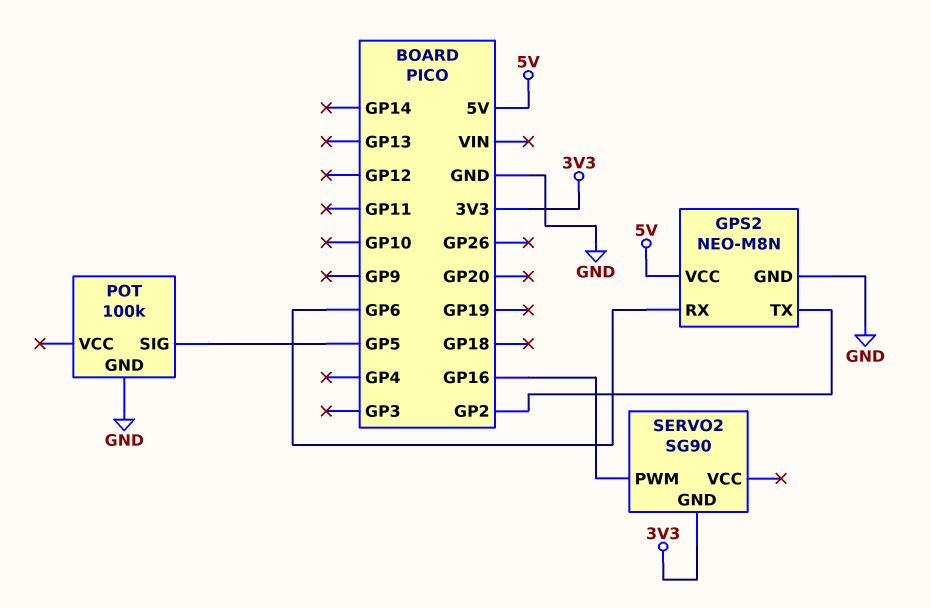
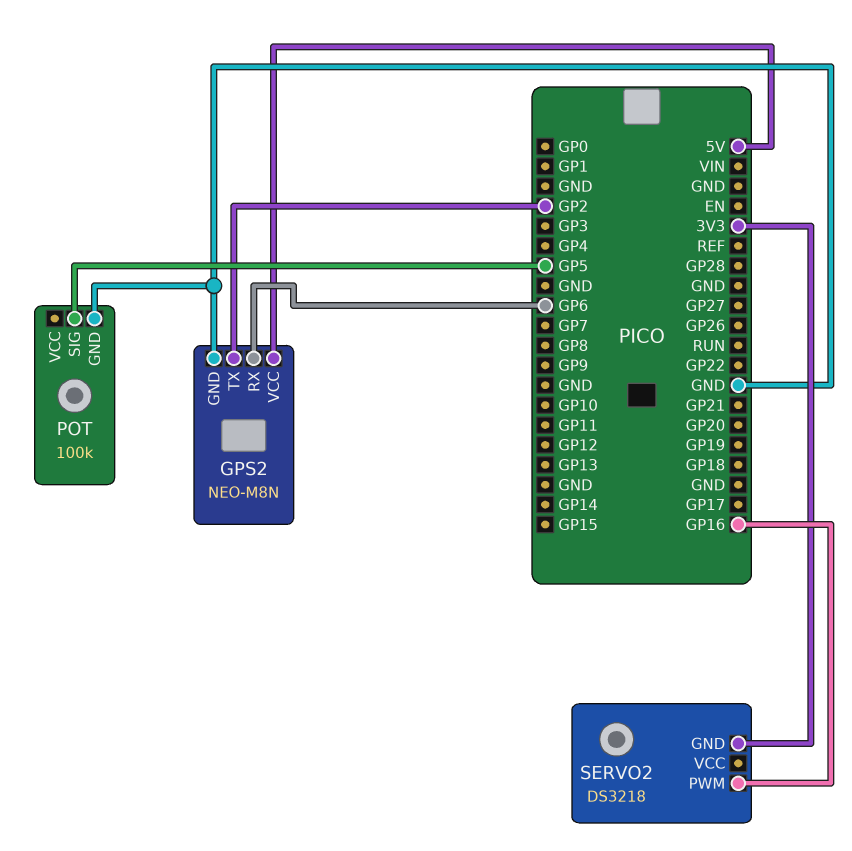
SERVO2: SG90 -> DS3218

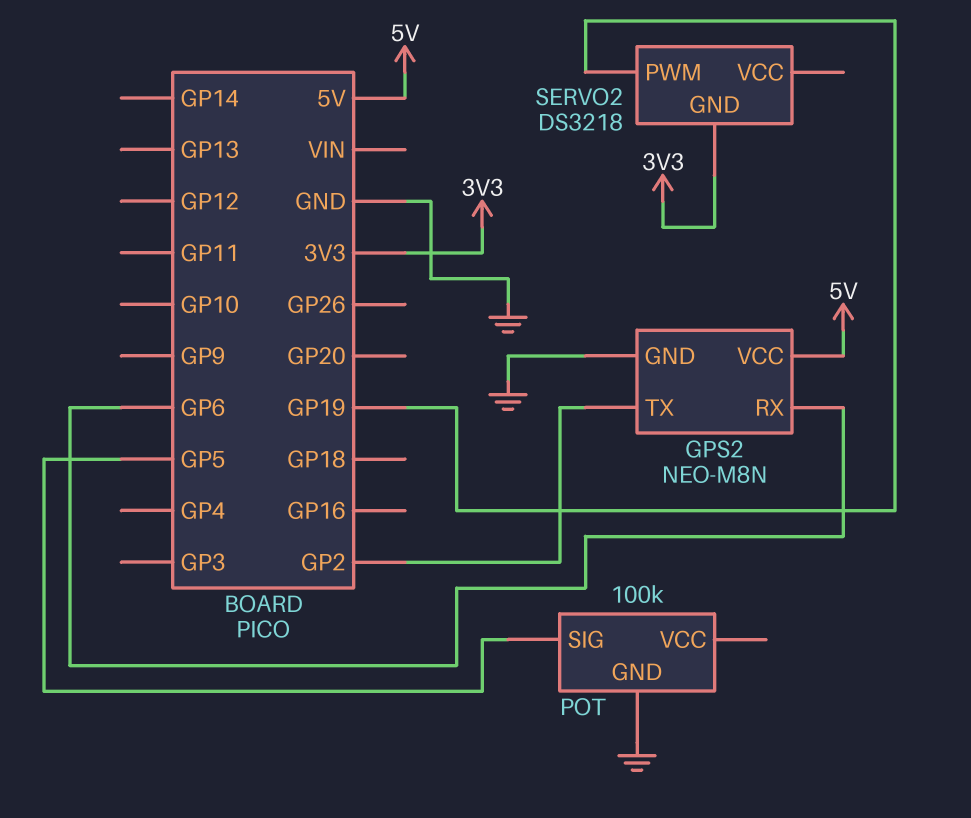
SERVO2 pin PWM: GP16 -> GP19

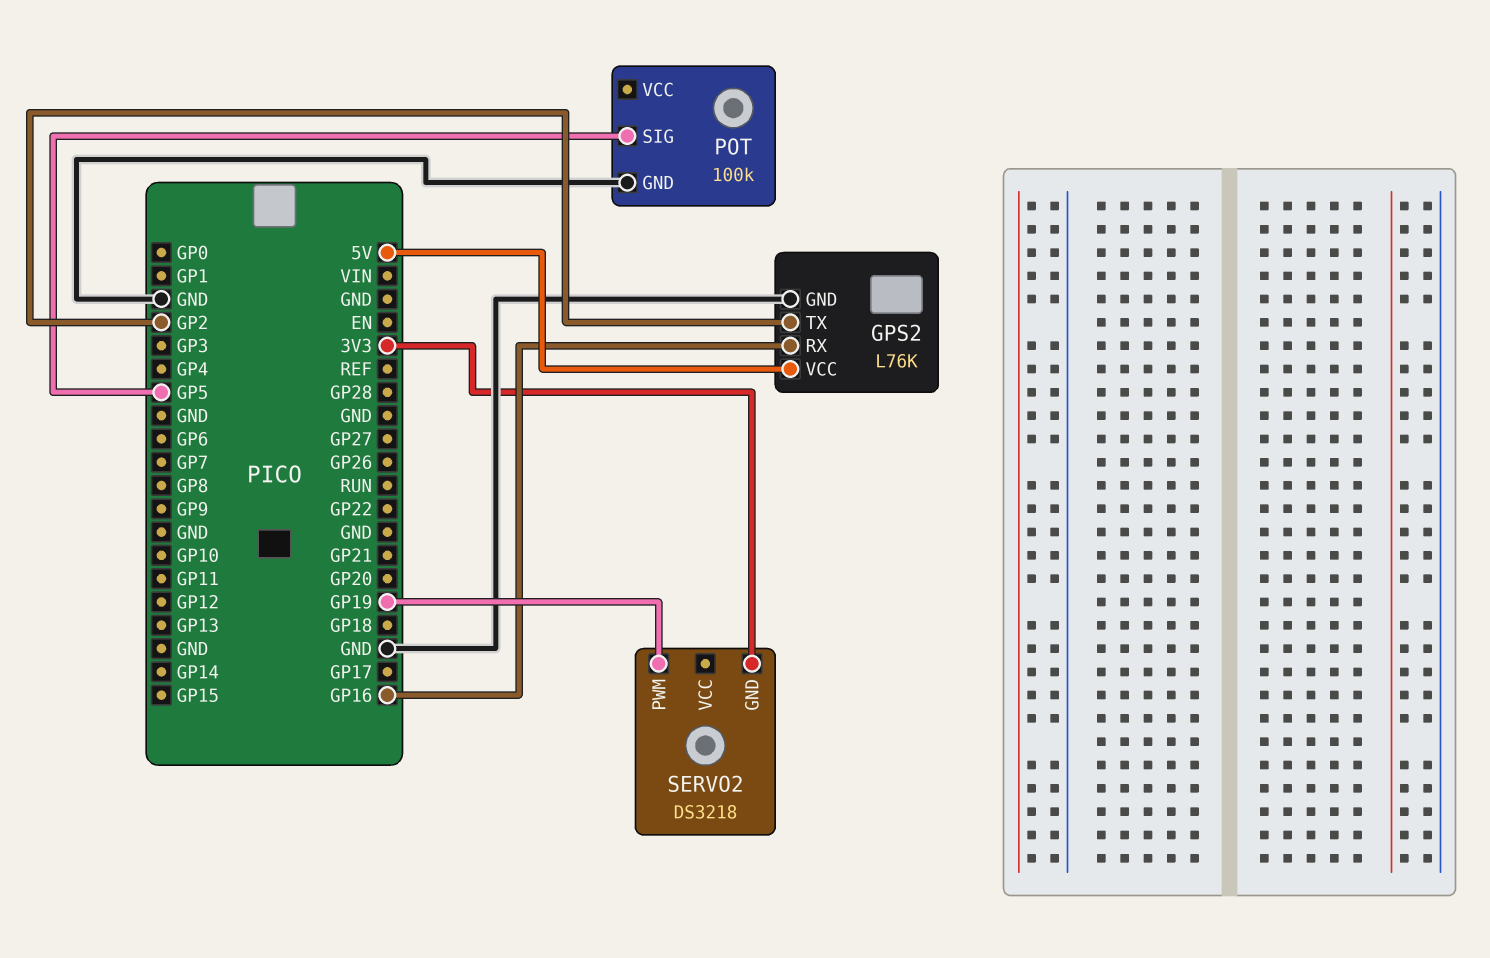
GPS2: NEO-M8N -> L76K
GPS2 pin RX: GP6 -> GP16

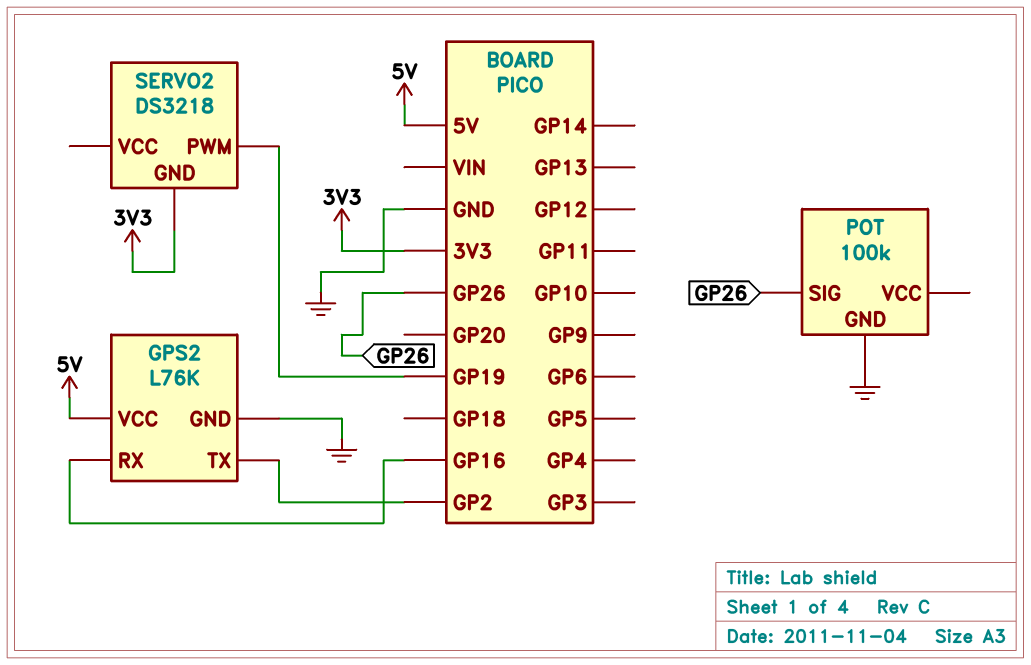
POT pin SIG: GP5 -> GP26

